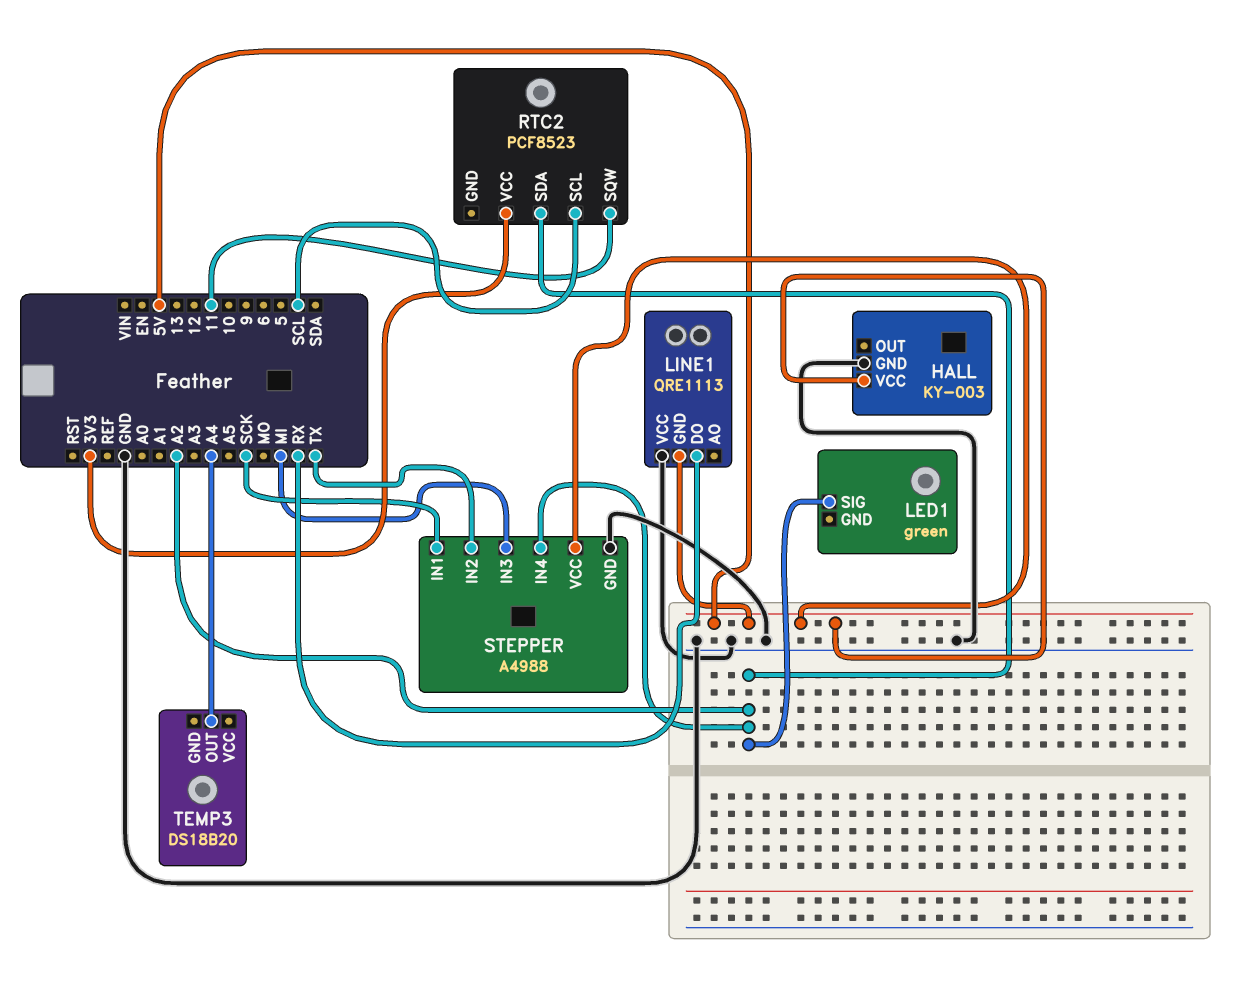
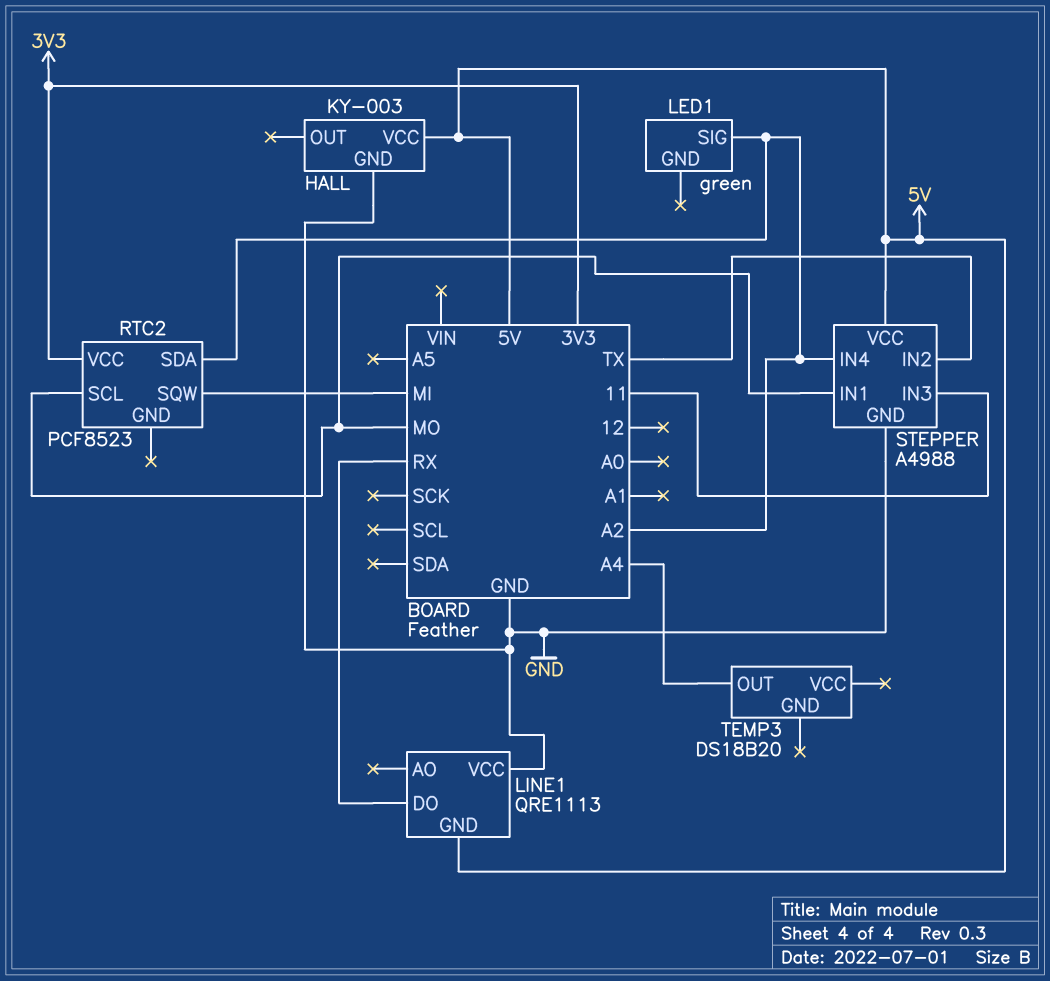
RTC2 pin SCL: SCL -> MO
RTC2 pin SQW: 11 -> MI
STEPPER pin IN1: SCK -> MO
STEPPER pin IN3: MI -> 11

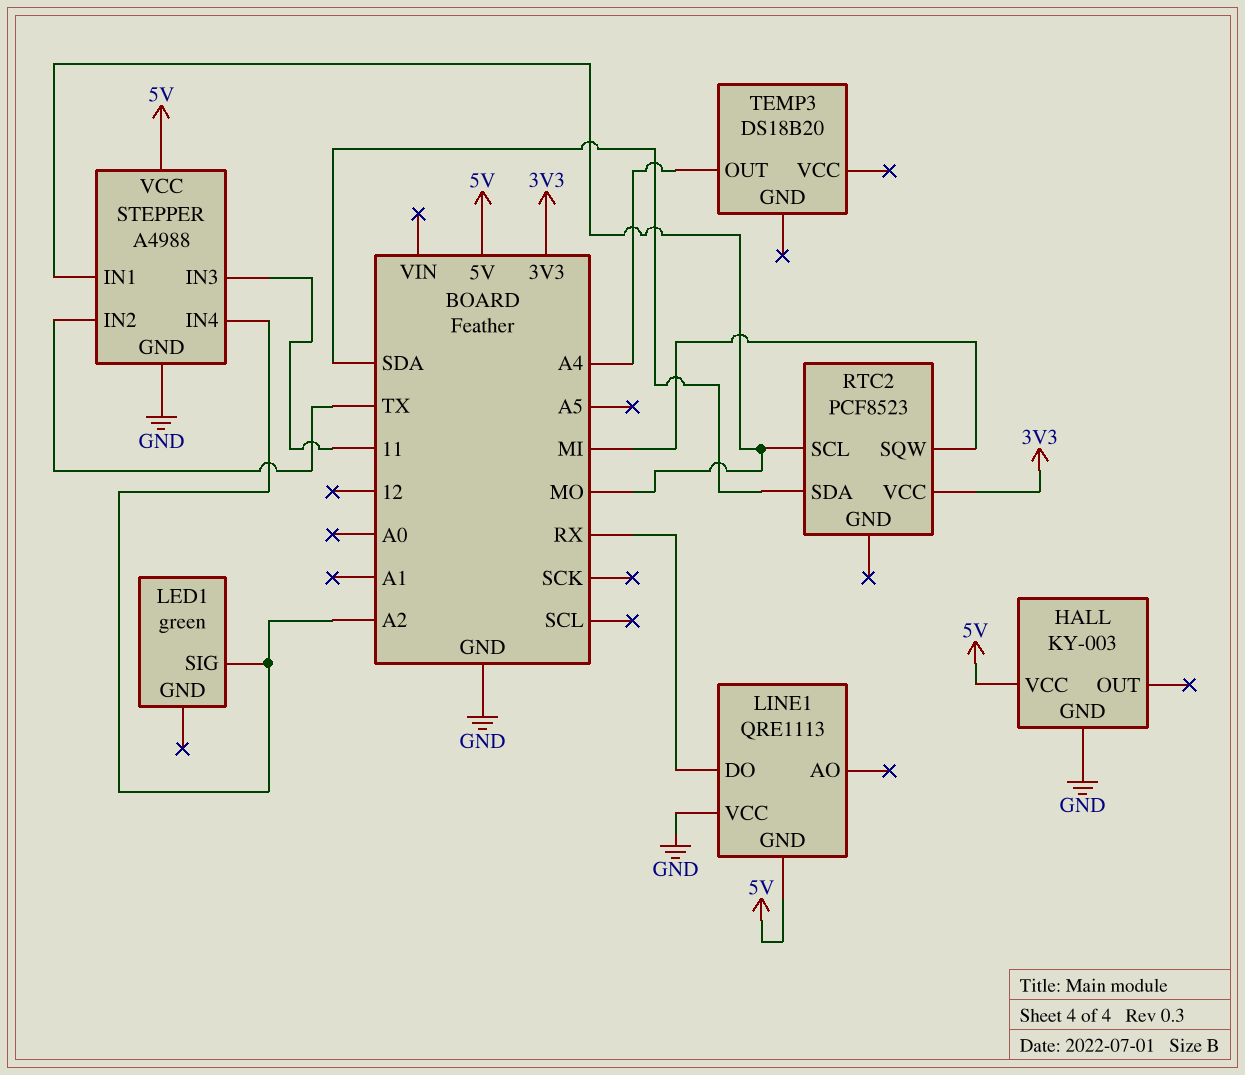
RTC2 pin SDA: A2 -> SDA

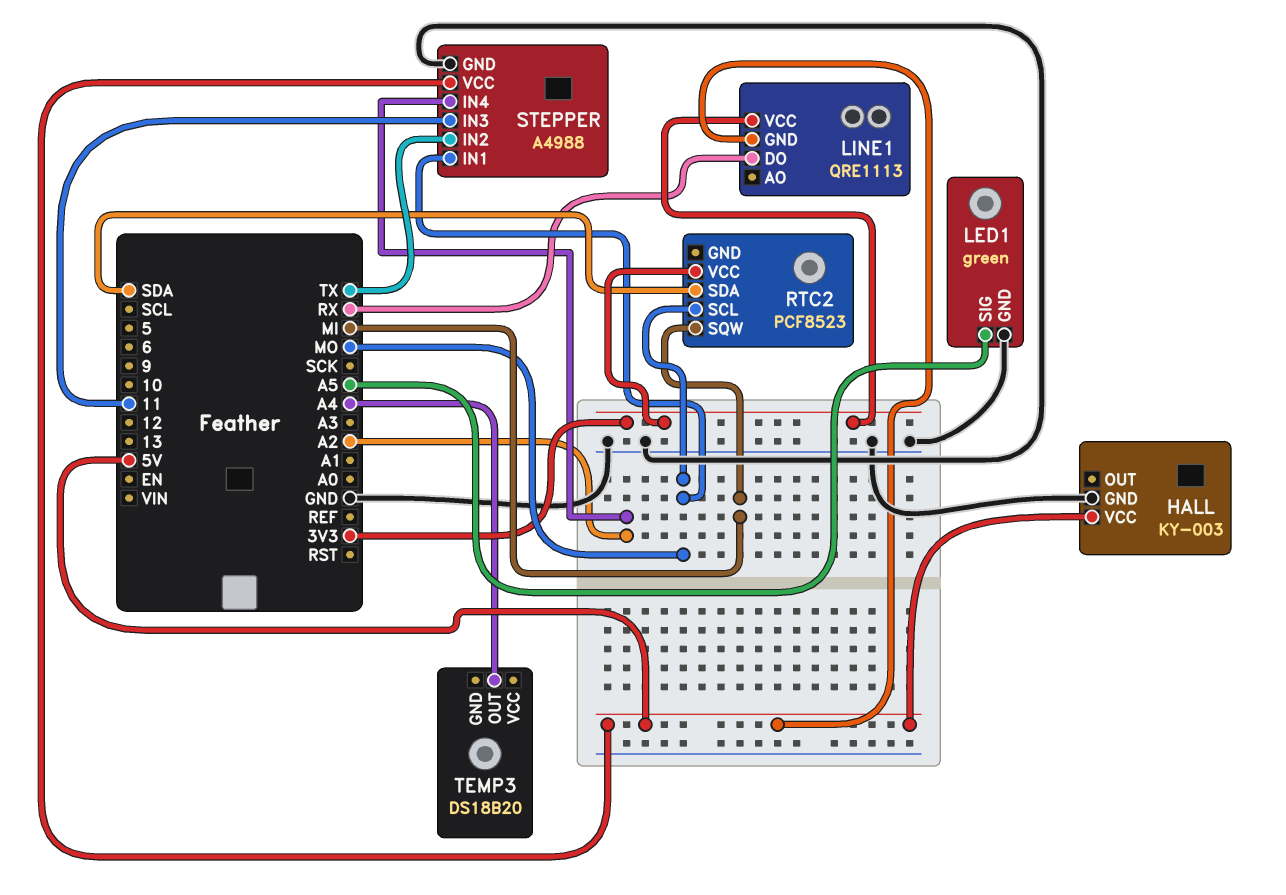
LED1 pin GND: none -> GND
LED1 pin SIG: A2 -> A5
LINE1 pin VCC: GND -> 3V3

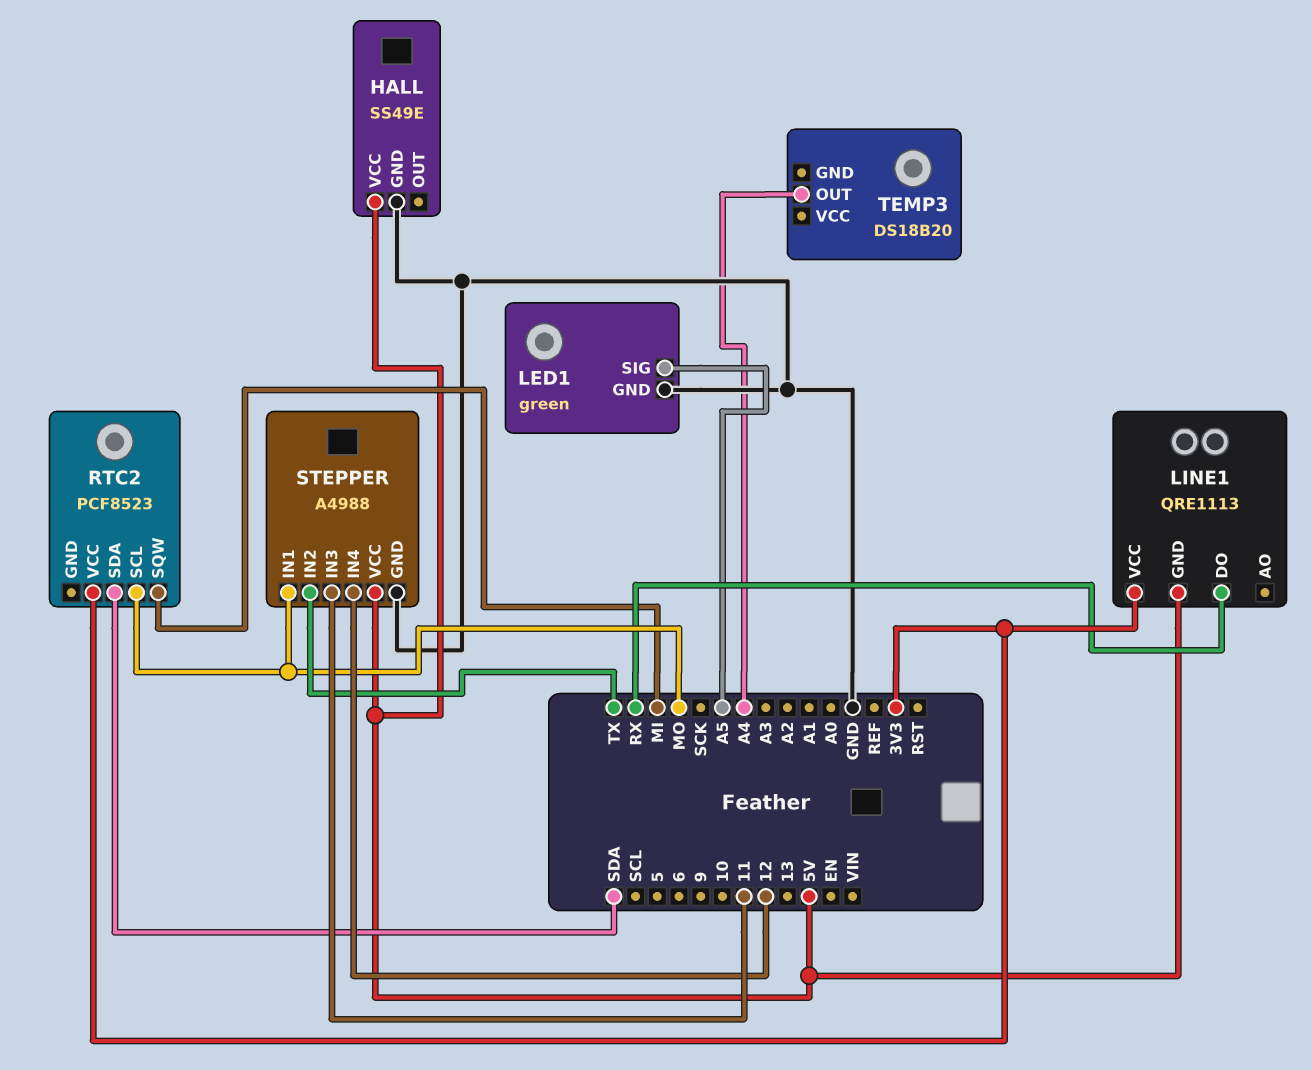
HALL: KY-003 -> SS49E
STEPPER pin IN4: A2 -> 12

